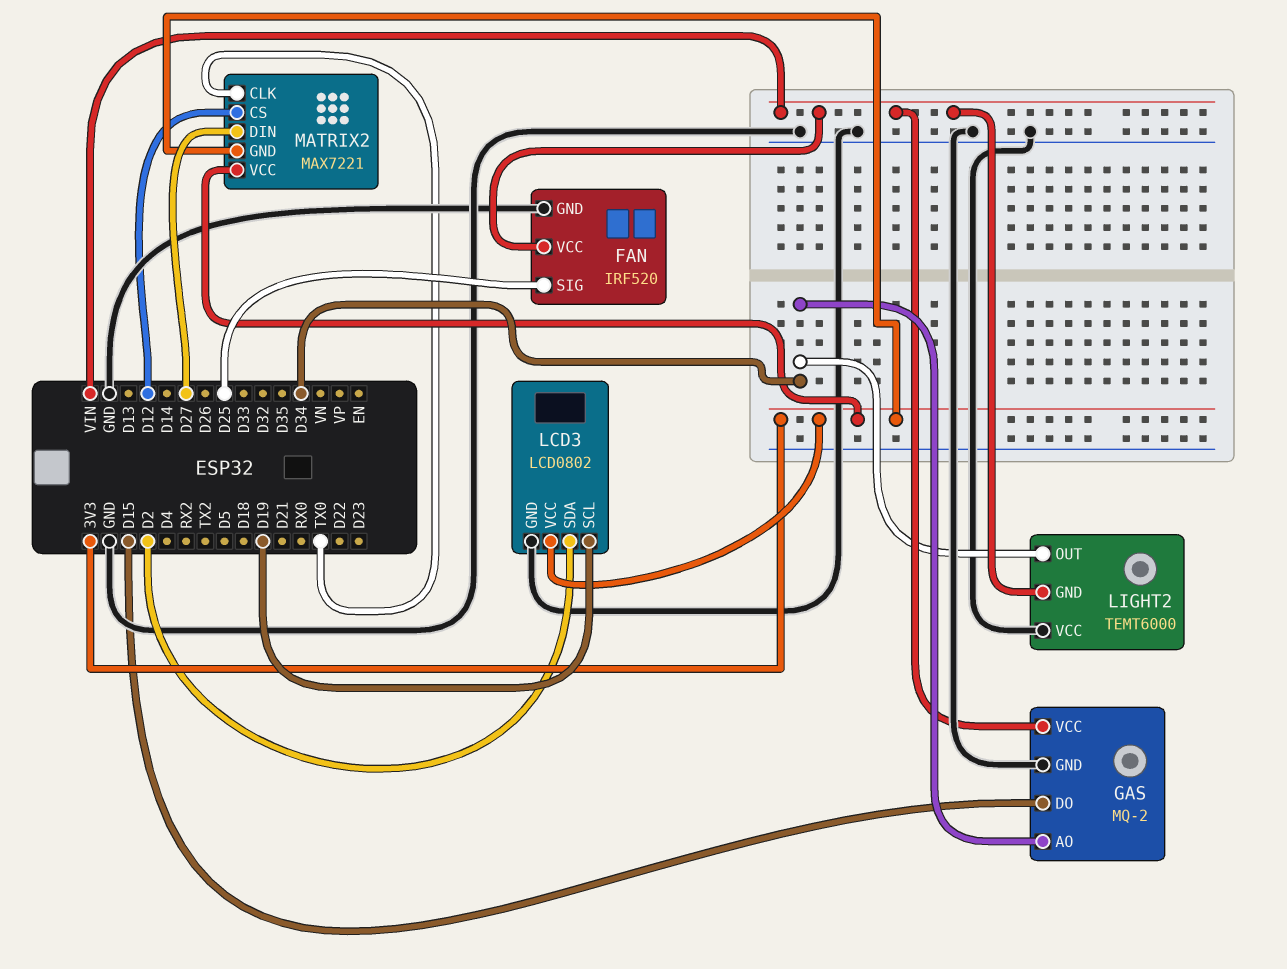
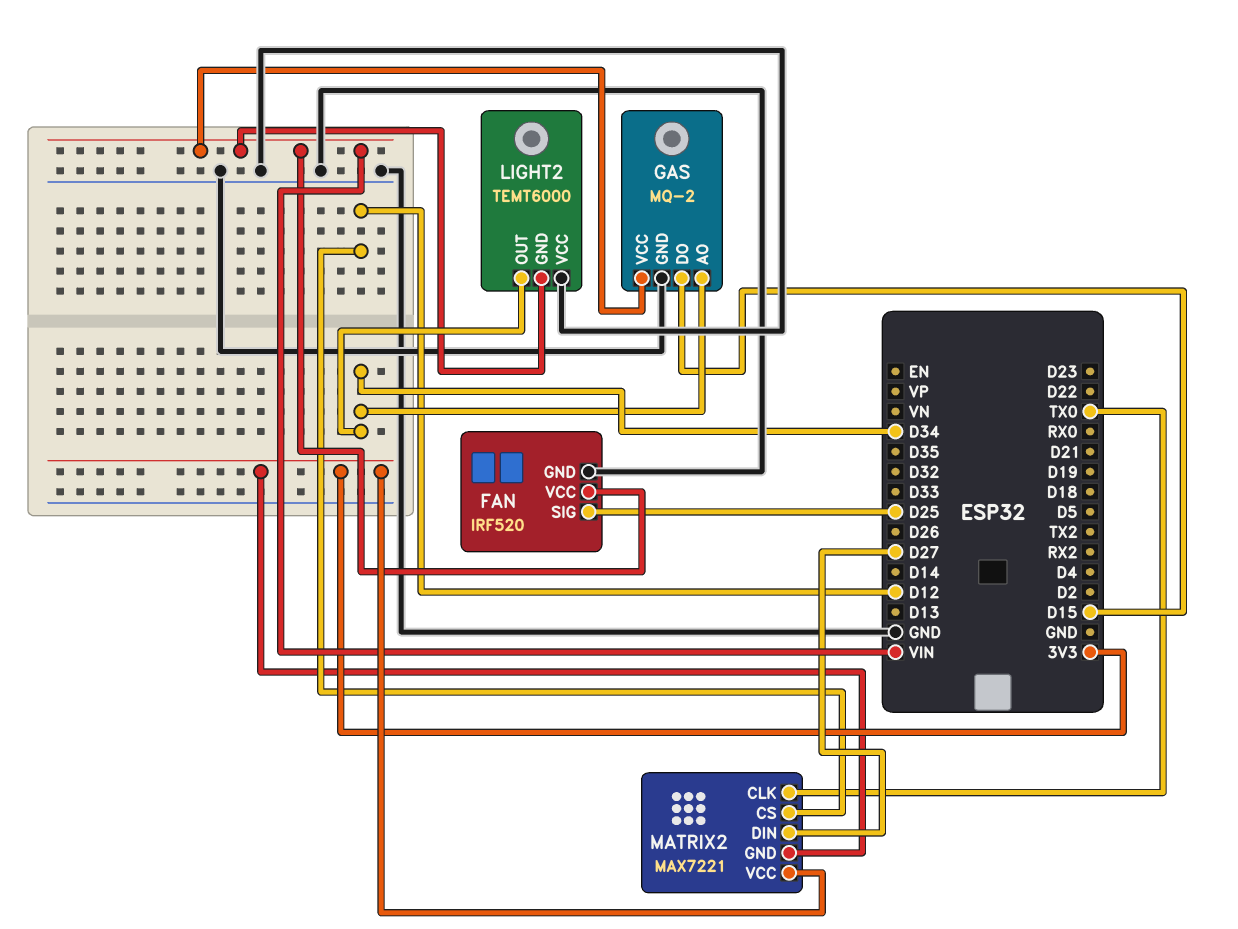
LCD3: LCD0802 -> none
LCD3 pin GND: GND -> none
LCD3 pin SCL: D19 -> none
LCD3 pin SDA: D2 -> none
LCD3 pin VCC: 3V3 -> none

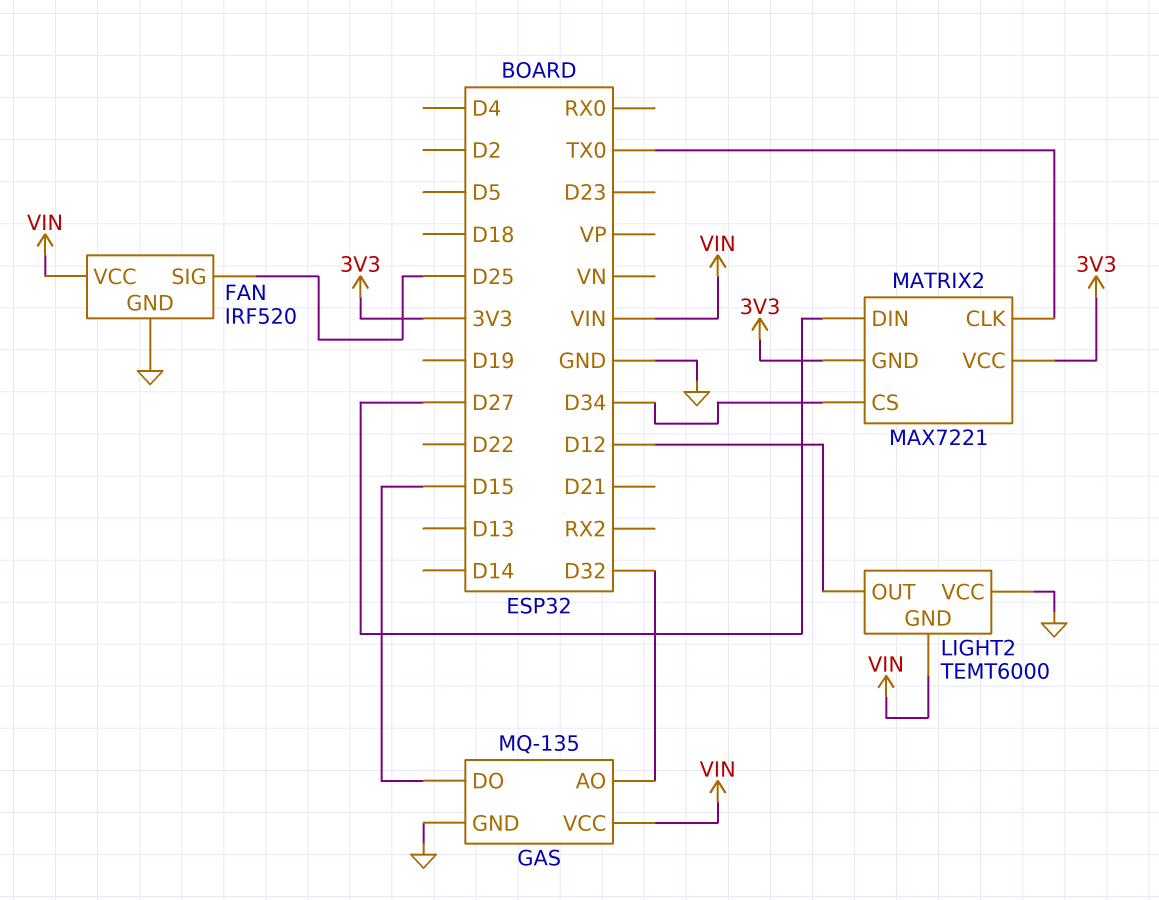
GAS: MQ-2 -> MQ-135
GAS pin AO: D34 -> D32
LIGHT2 pin OUT: D34 -> D12
MATRIX2 pin CS: D12 -> D34

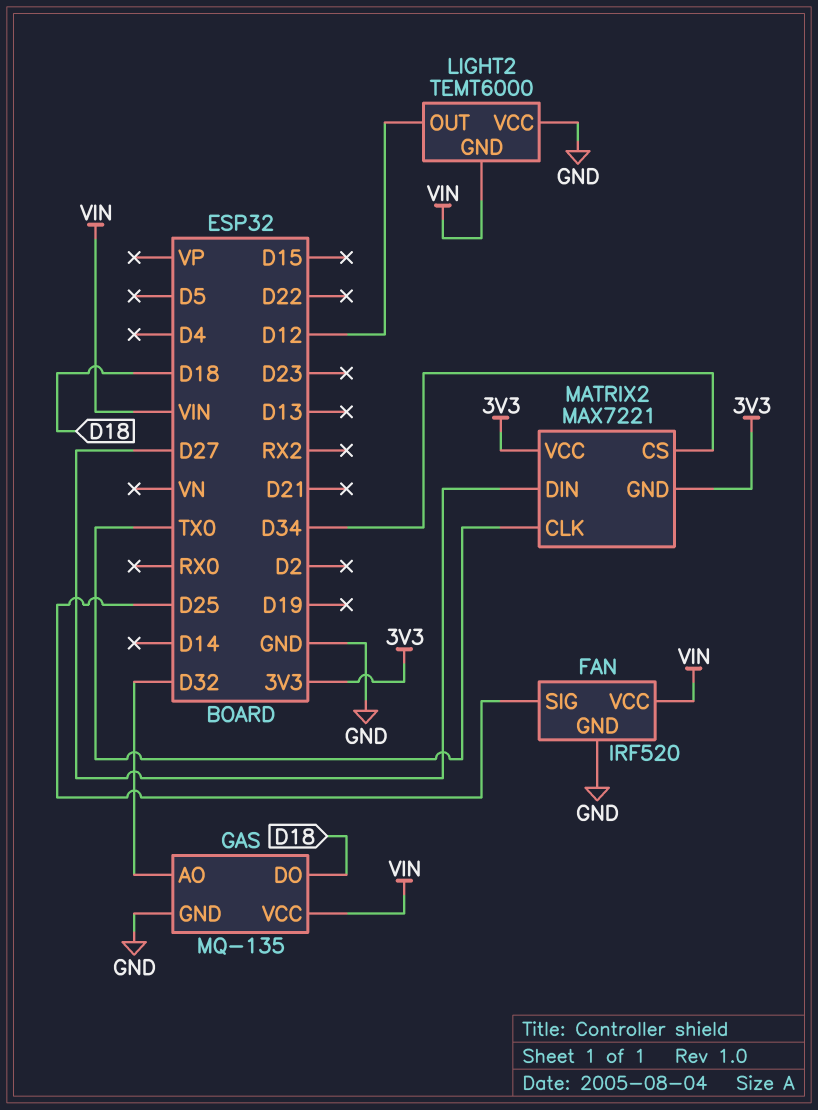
GAS pin DO: D15 -> D18

